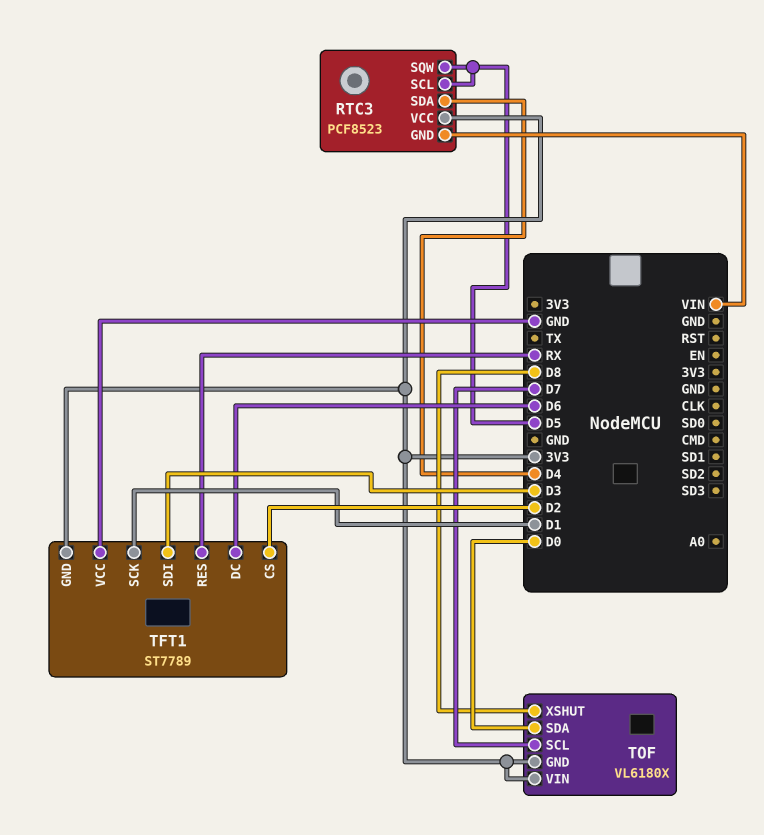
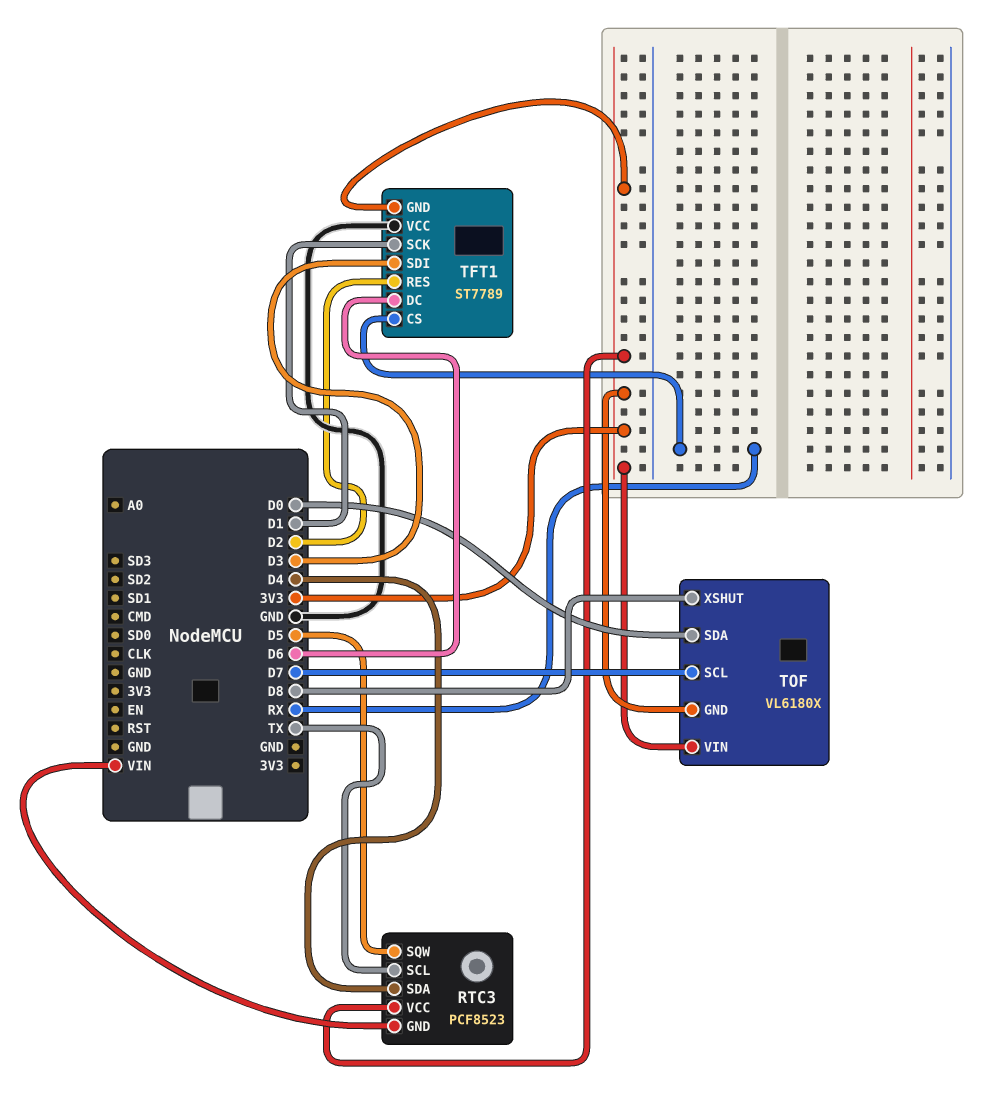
RTC3 pin SCL: D5 -> TX
TFT1 pin CS: D2 -> RX
TFT1 pin RES: RX -> D2

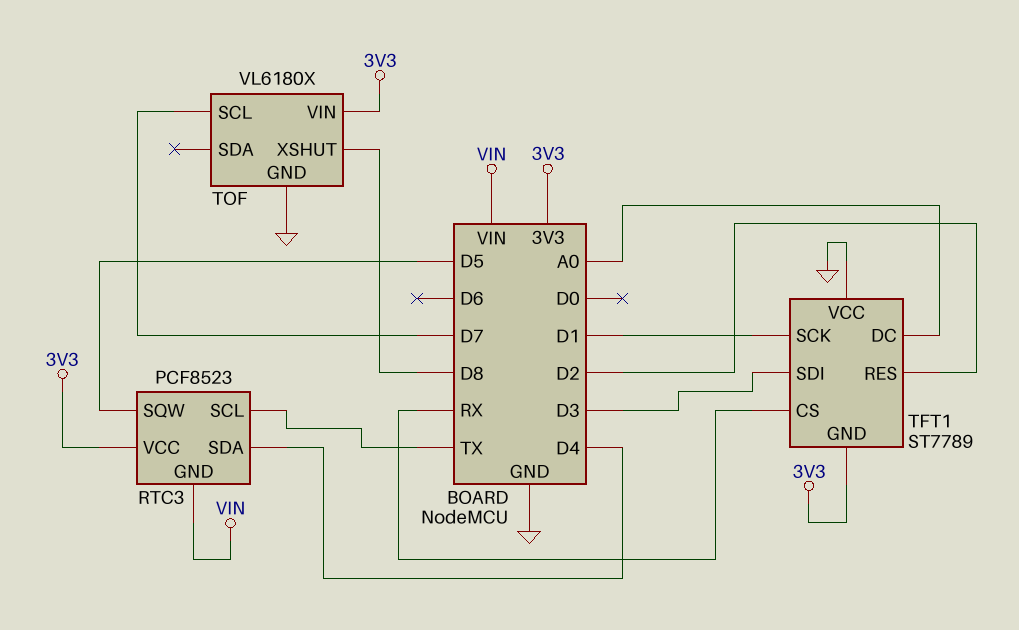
TFT1 pin DC: D6 -> A0
TOF pin GND: 3V3 -> GND
TOF pin SDA: D0 -> none

